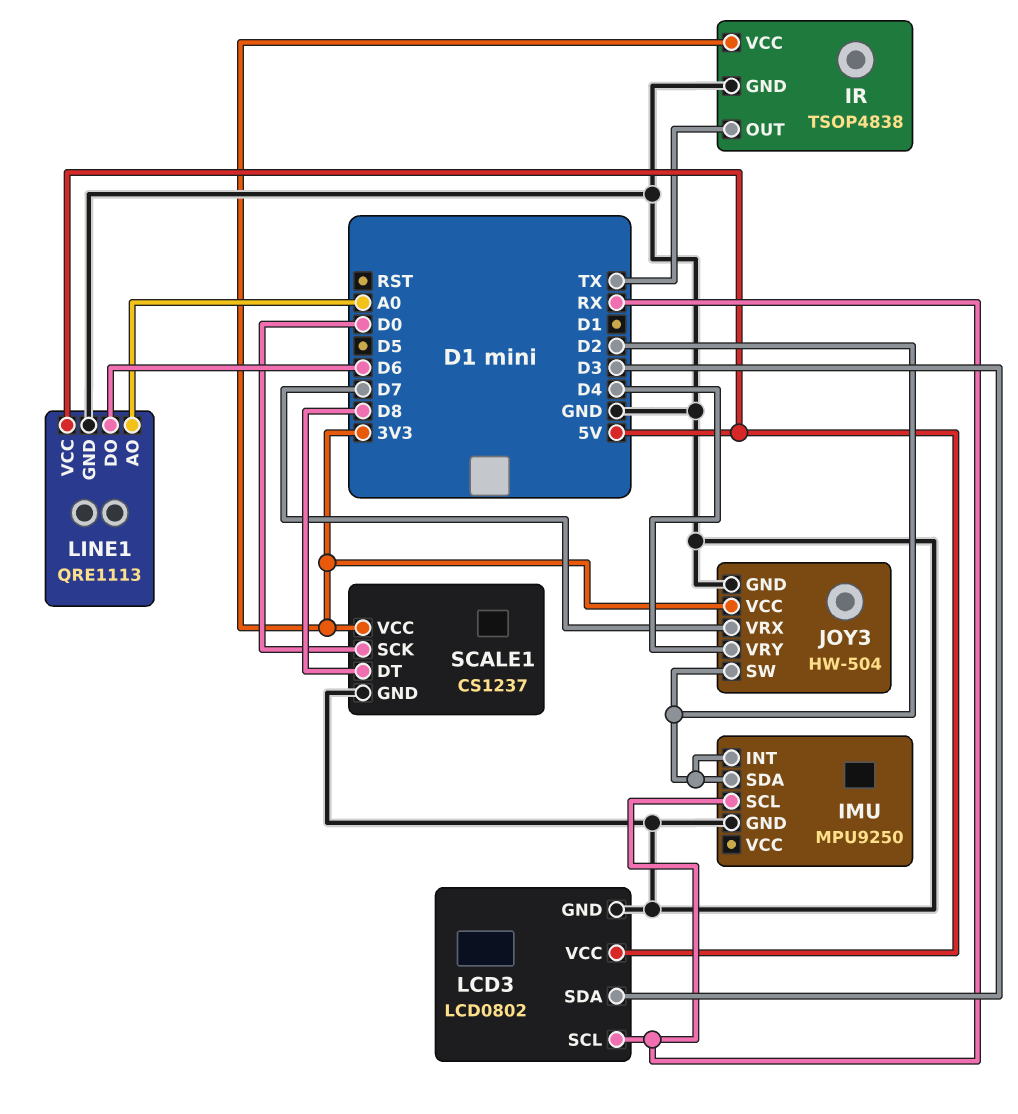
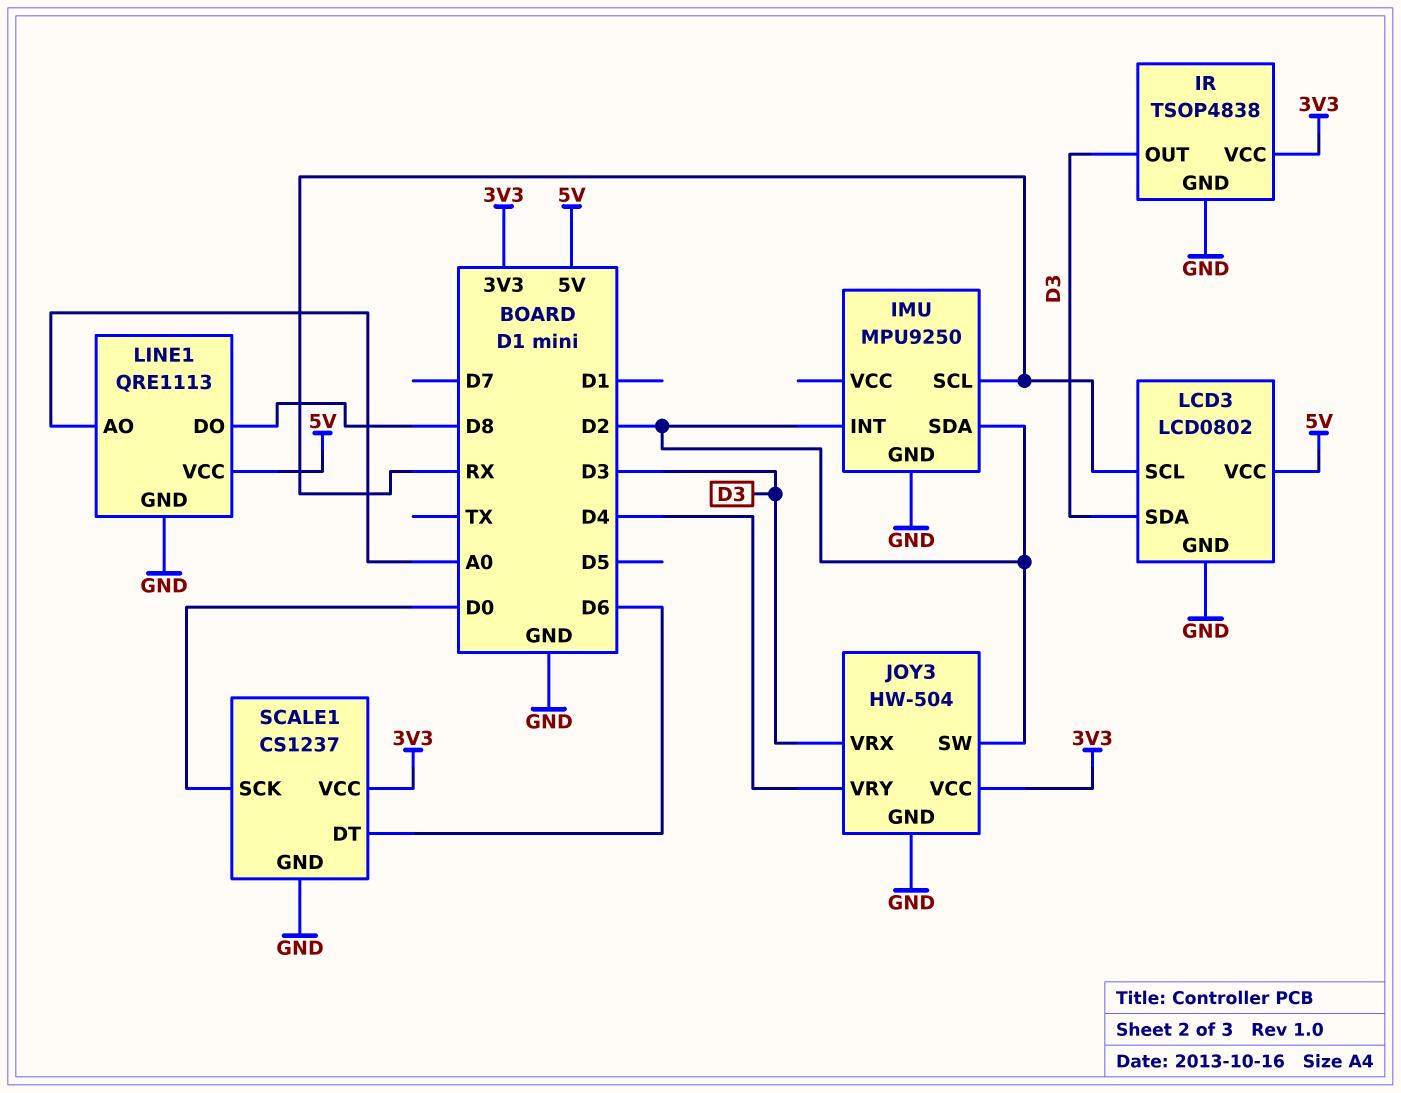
IR pin OUT: TX -> D3
JOY3 pin VRX: D7 -> D3
LINE1 pin DO: D6 -> D8
SCALE1 pin DT: D8 -> D6

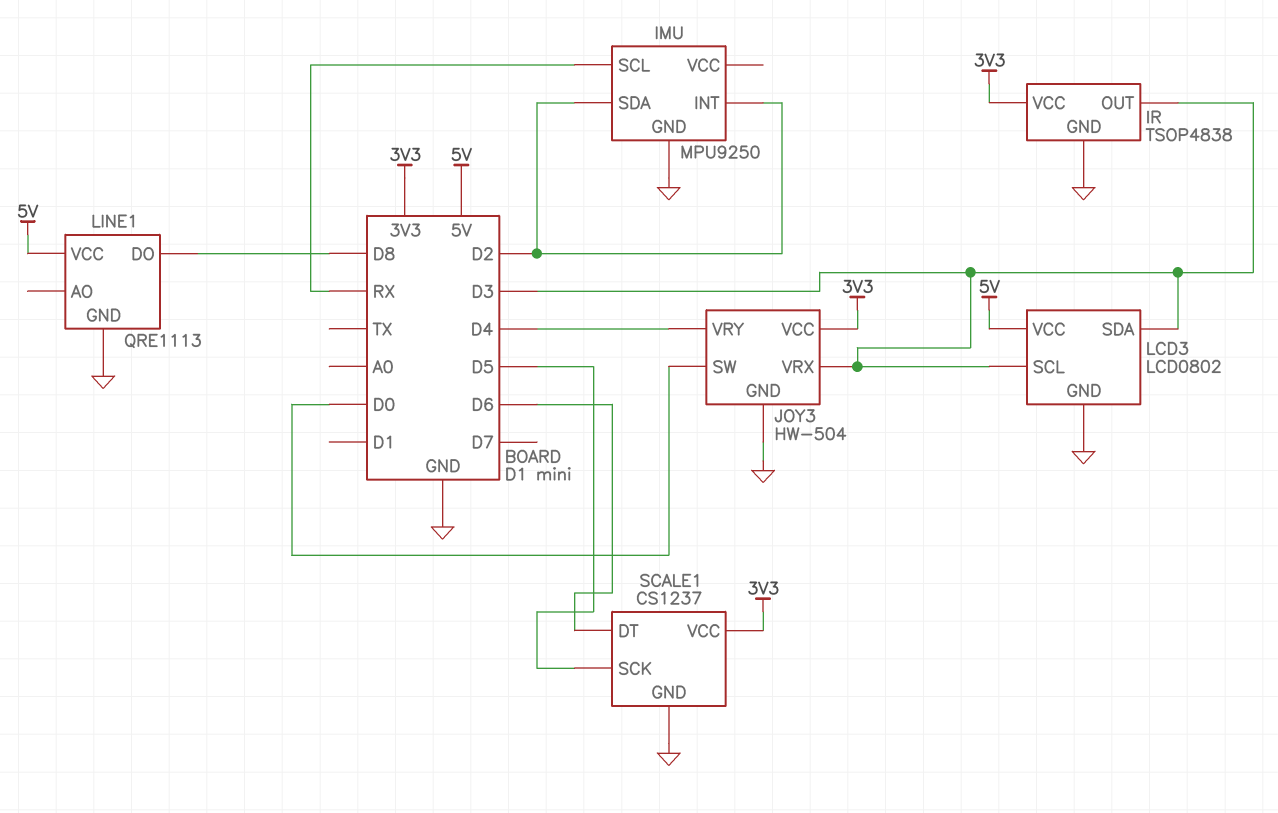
JOY3 pin SW: D2 -> D0
LCD3 pin SCL: RX -> D3
LINE1 pin AO: A0 -> none
SCALE1 pin SCK: D0 -> D5

